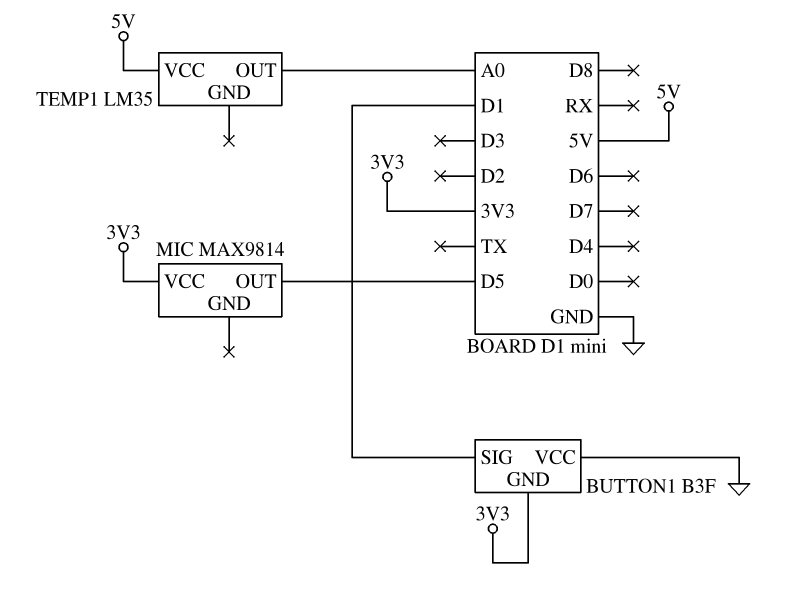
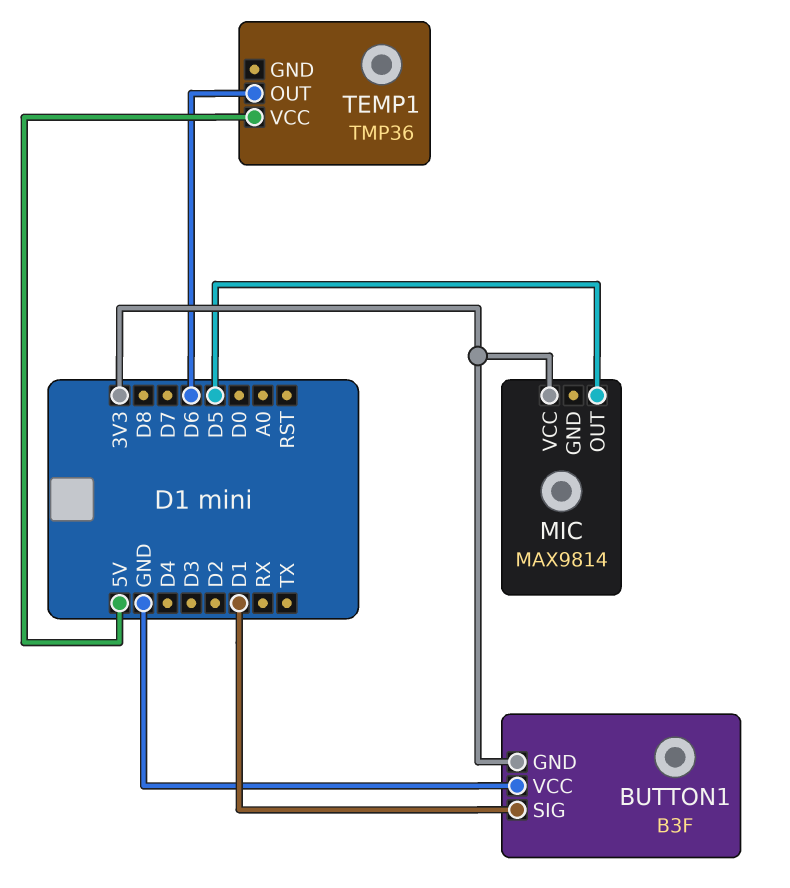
TEMP1: LM35 -> TMP36
TEMP1 pin OUT: A0 -> D6

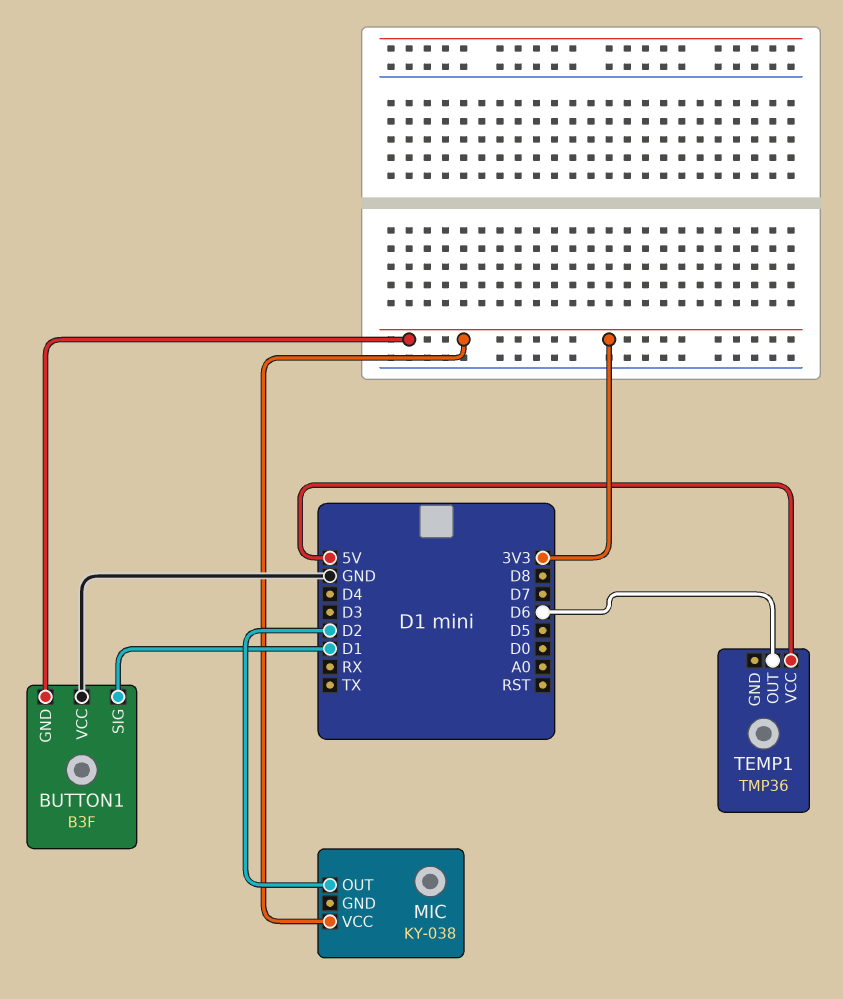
MIC: MAX9814 -> KY-038
MIC pin OUT: D5 -> D2

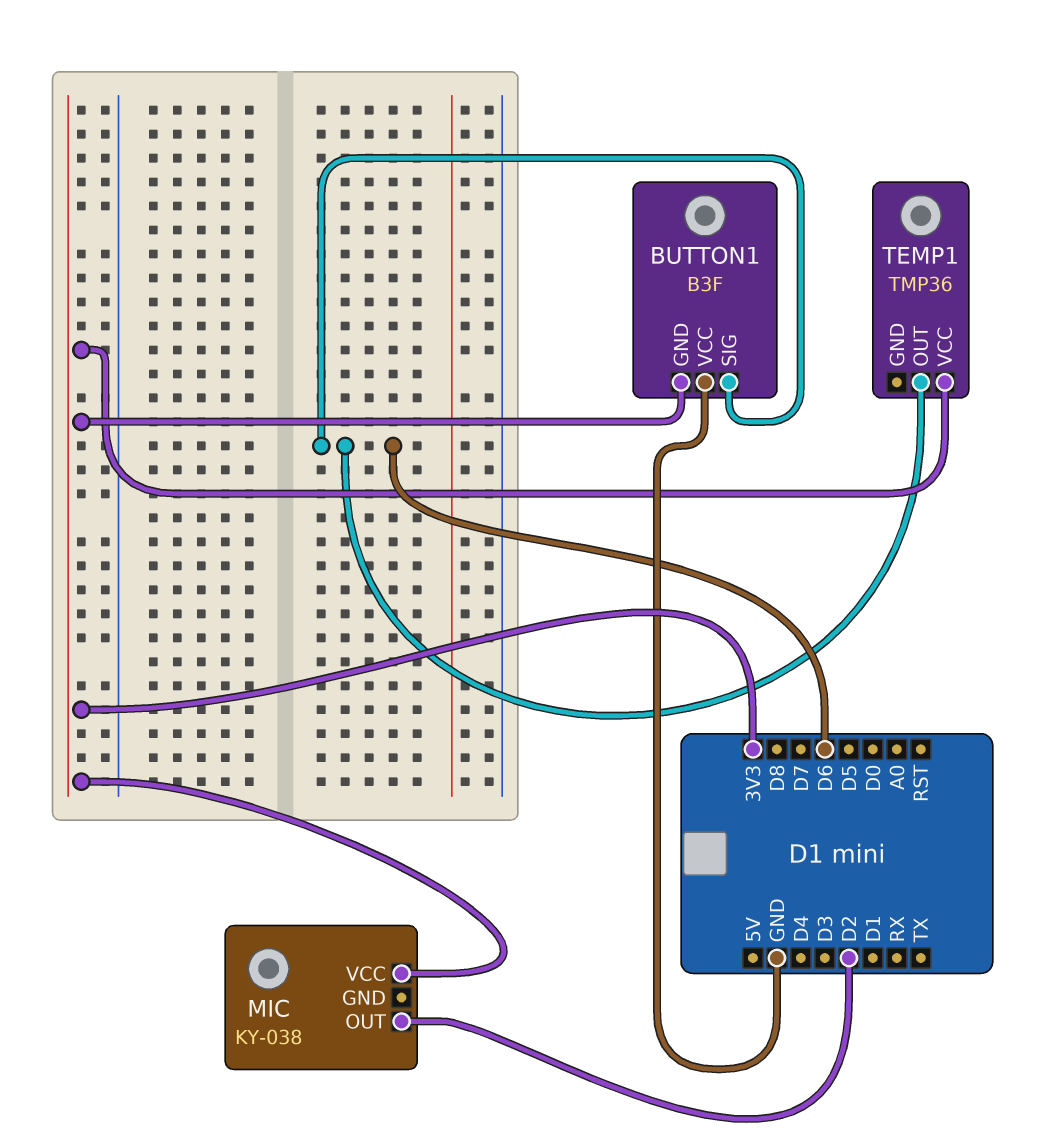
BUTTON1 pin SIG: D1 -> D6
TEMP1 pin VCC: 5V -> 3V3

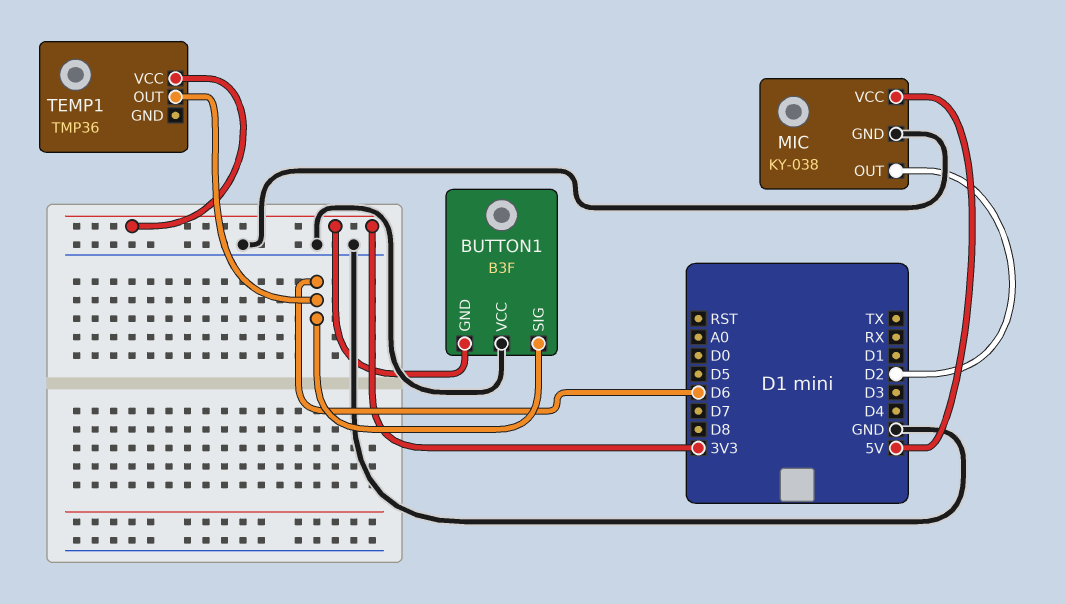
MIC pin GND: none -> GND
MIC pin VCC: 3V3 -> 5V

